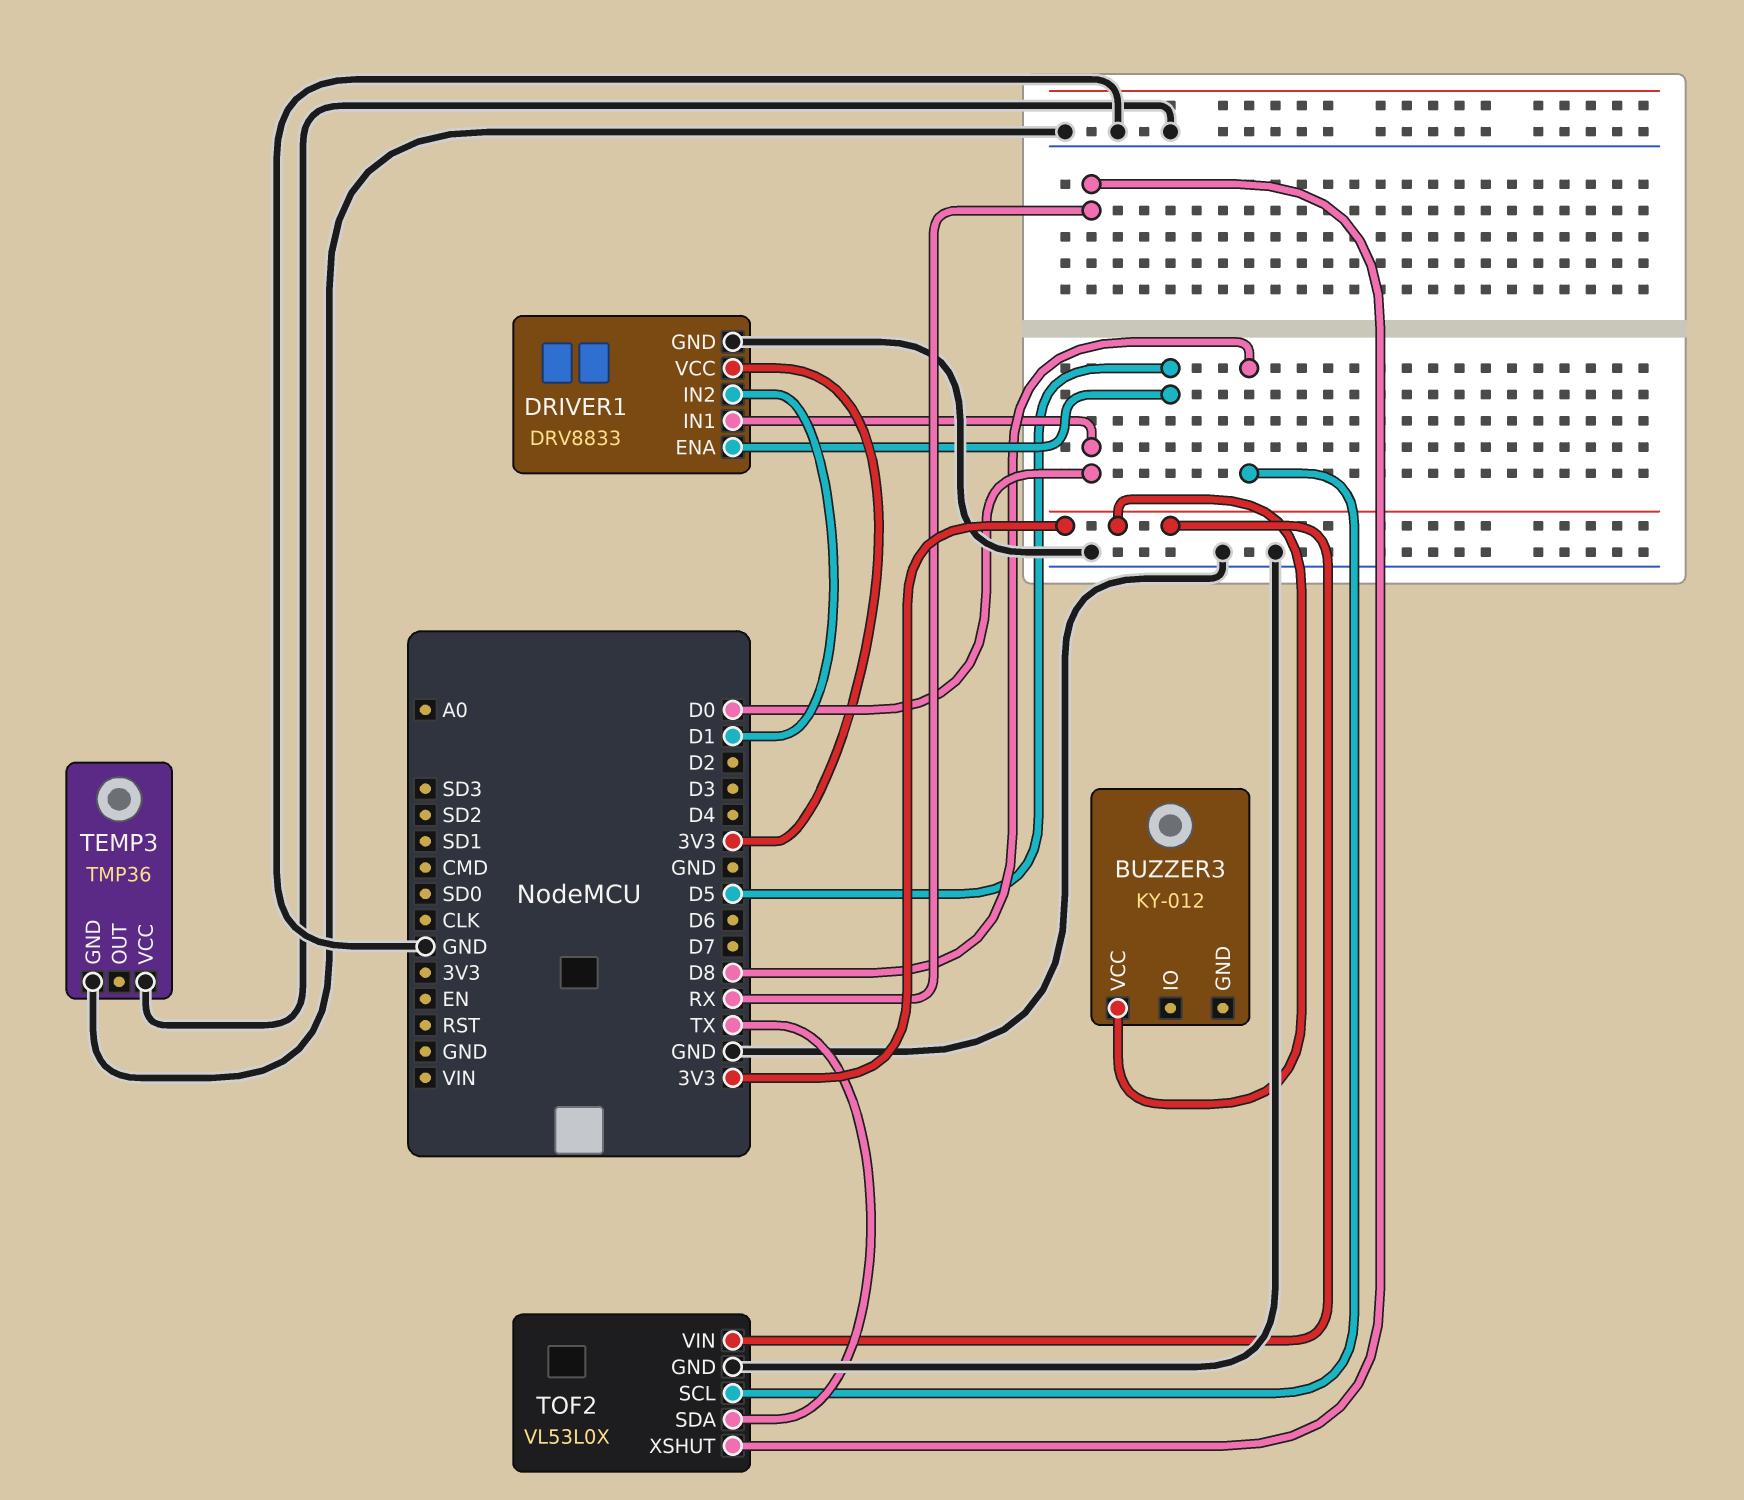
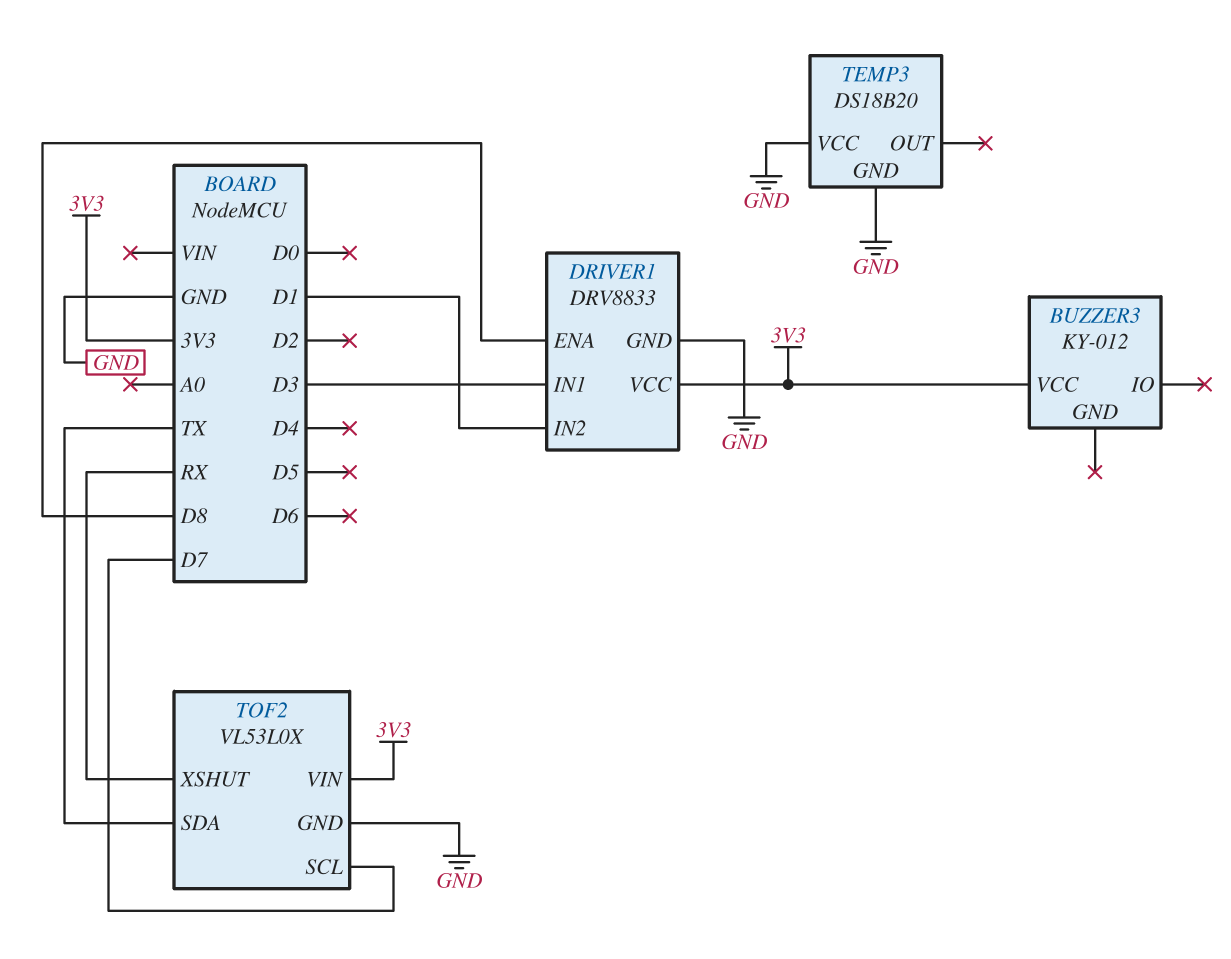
DRIVER1 pin ENA: D5 -> D8
DRIVER1 pin IN1: D0 -> D3
TEMP3: TMP36 -> DS18B20
TOF2 pin SCL: D8 -> D7

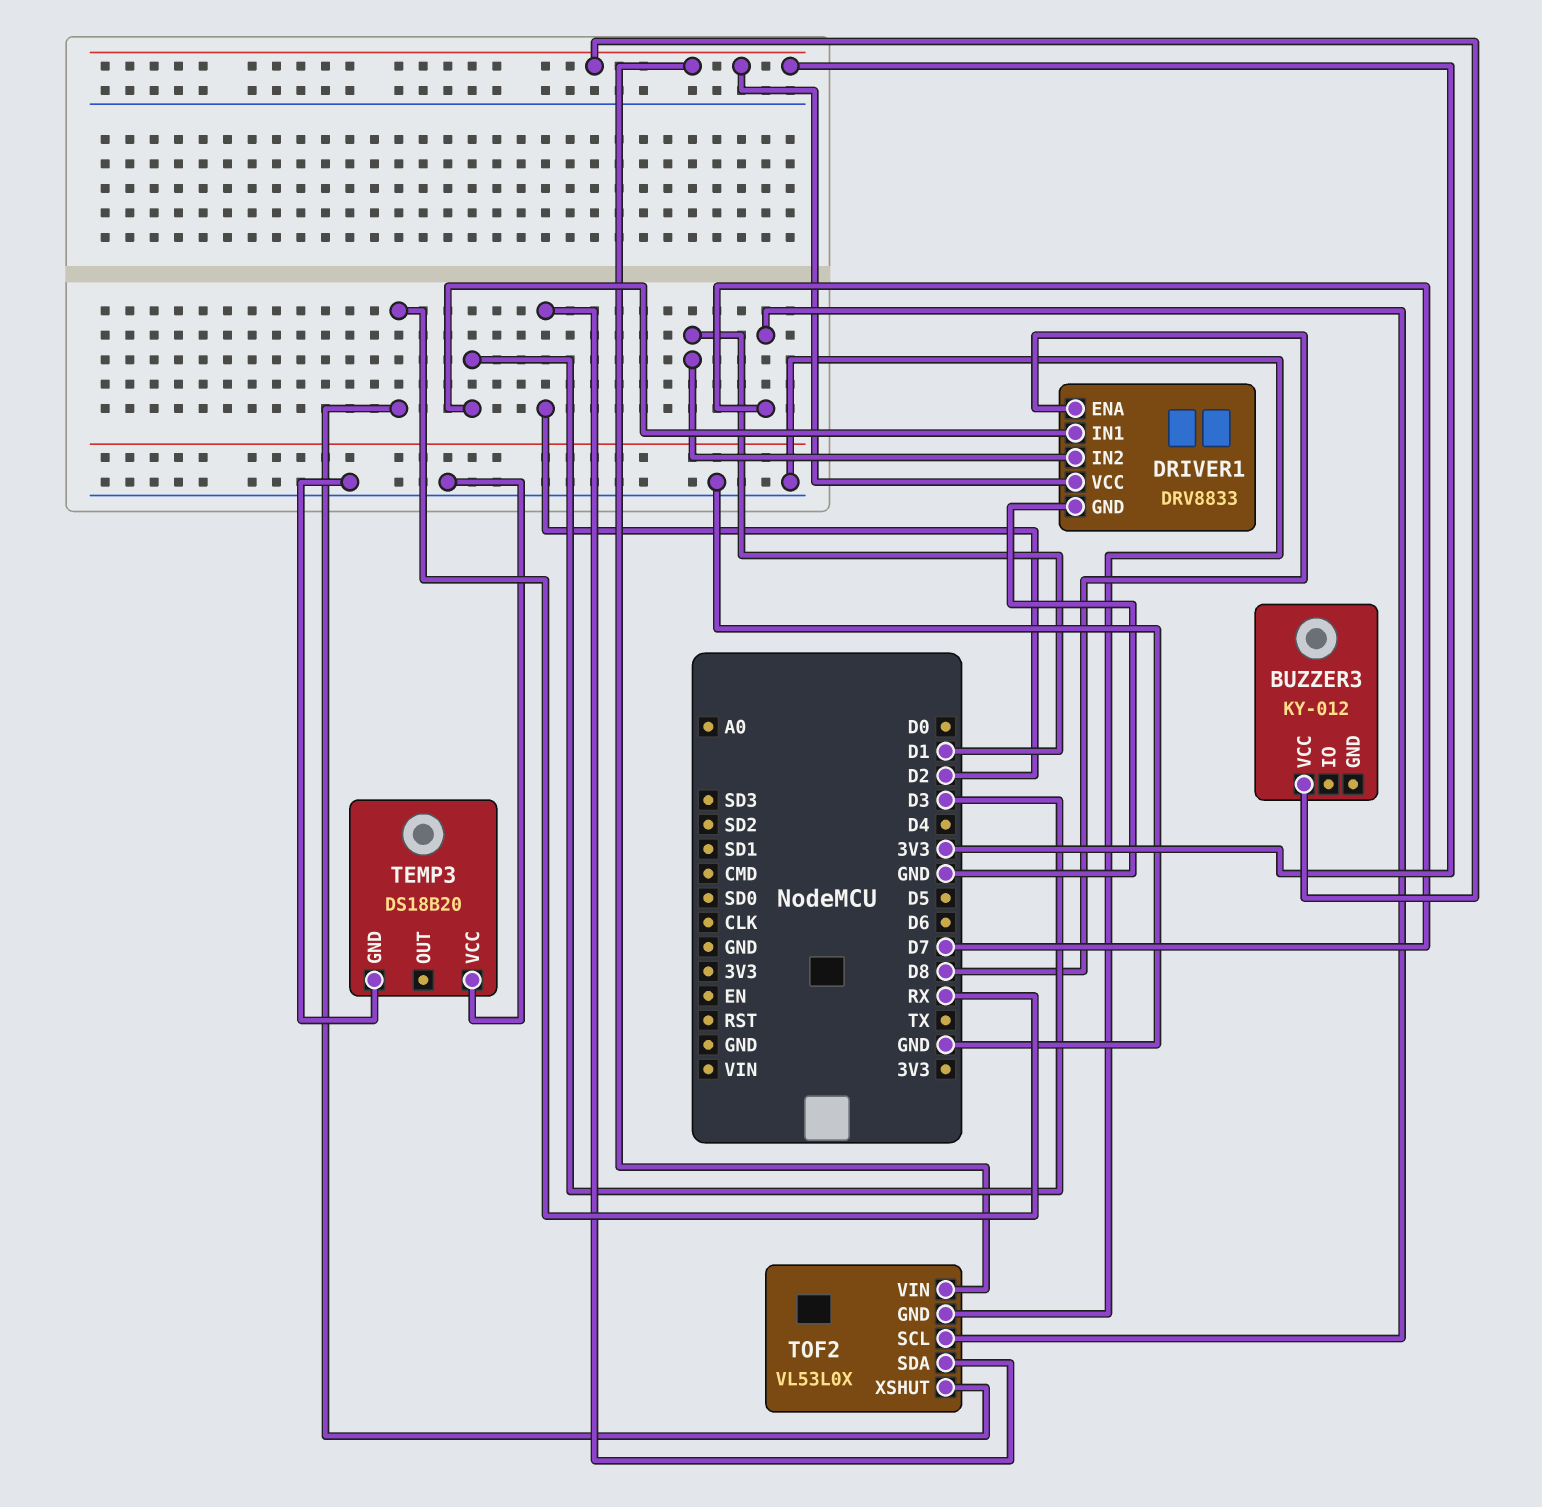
TOF2 pin SDA: TX -> D2

